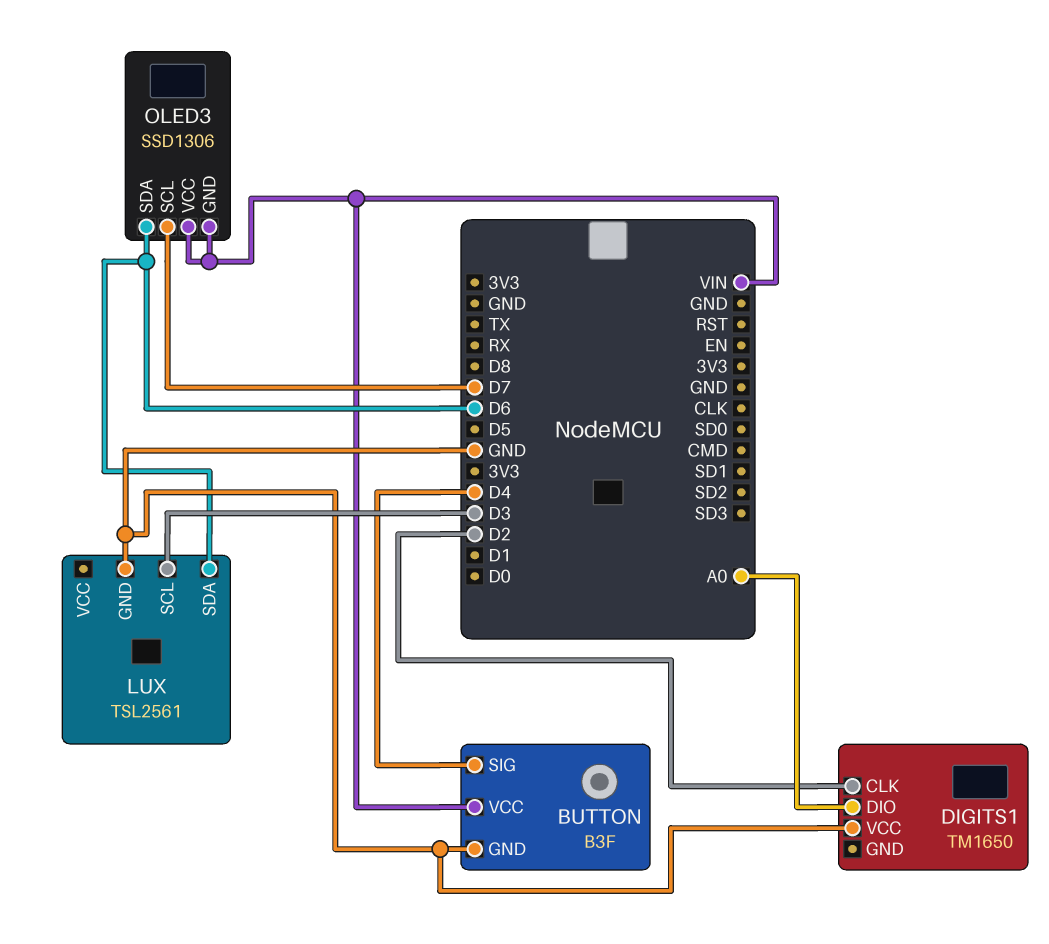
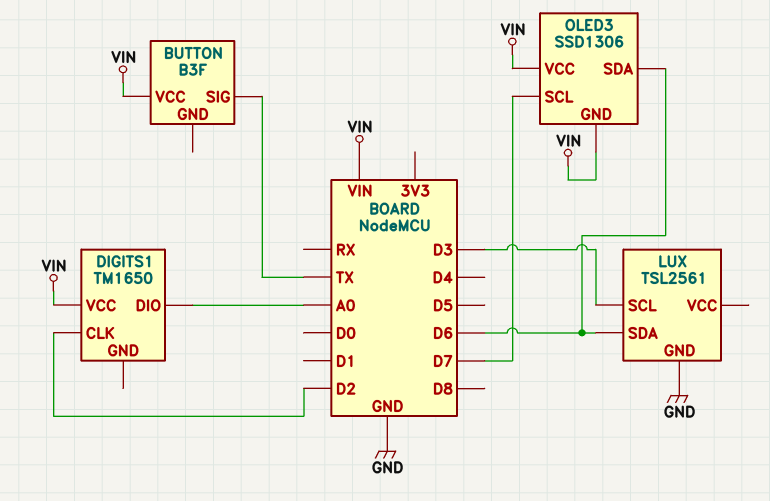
BUTTON pin GND: GND -> none
BUTTON pin SIG: D4 -> TX
DIGITS1 pin VCC: GND -> VIN

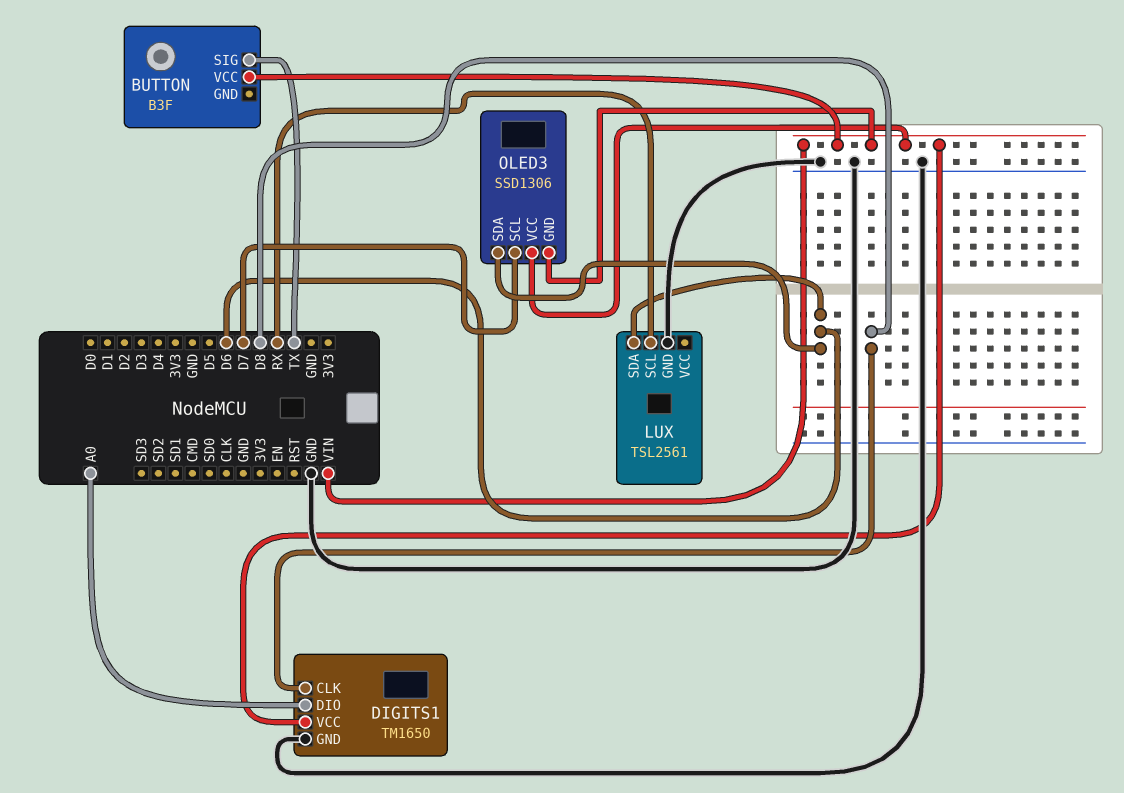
DIGITS1 pin CLK: D2 -> D8
DIGITS1 pin GND: none -> GND
LUX pin SCL: D3 -> RX

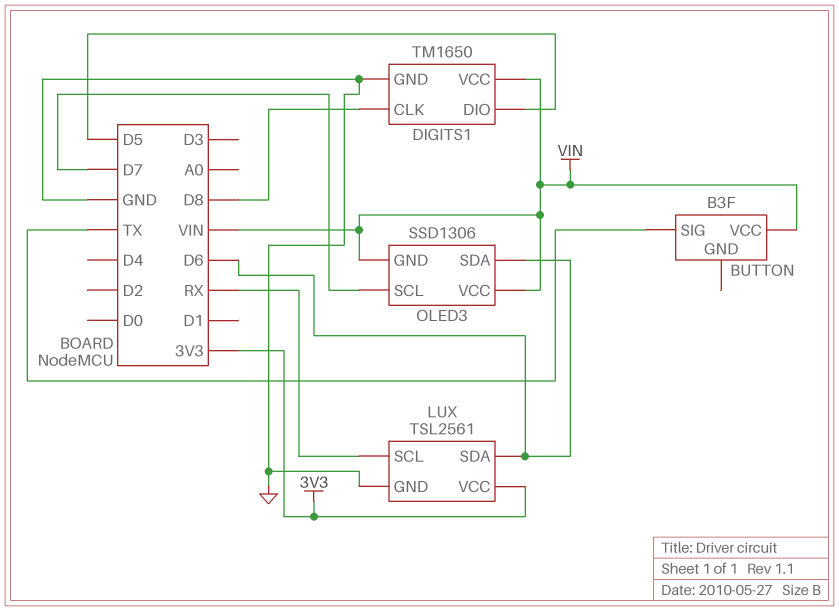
DIGITS1 pin DIO: A0 -> D5
LUX pin VCC: none -> 3V3

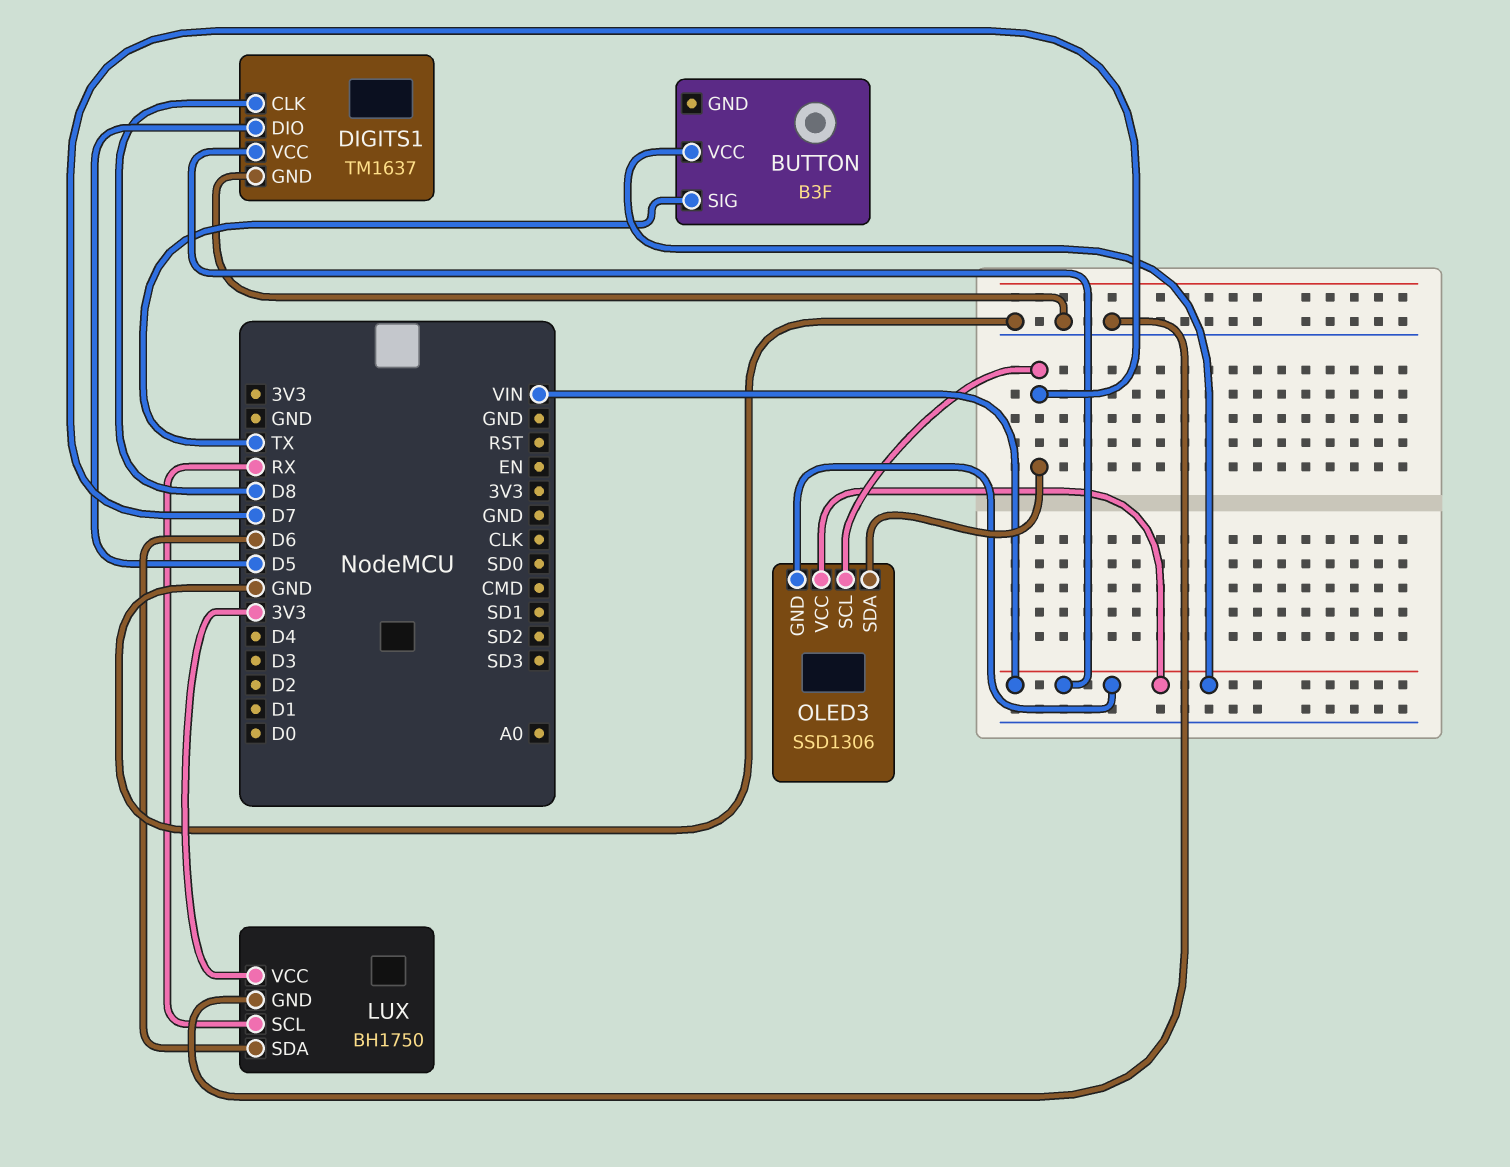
DIGITS1: TM1650 -> TM1637
LUX: TSL2561 -> BH1750
OLED3 pin SDA: D6 -> D7

